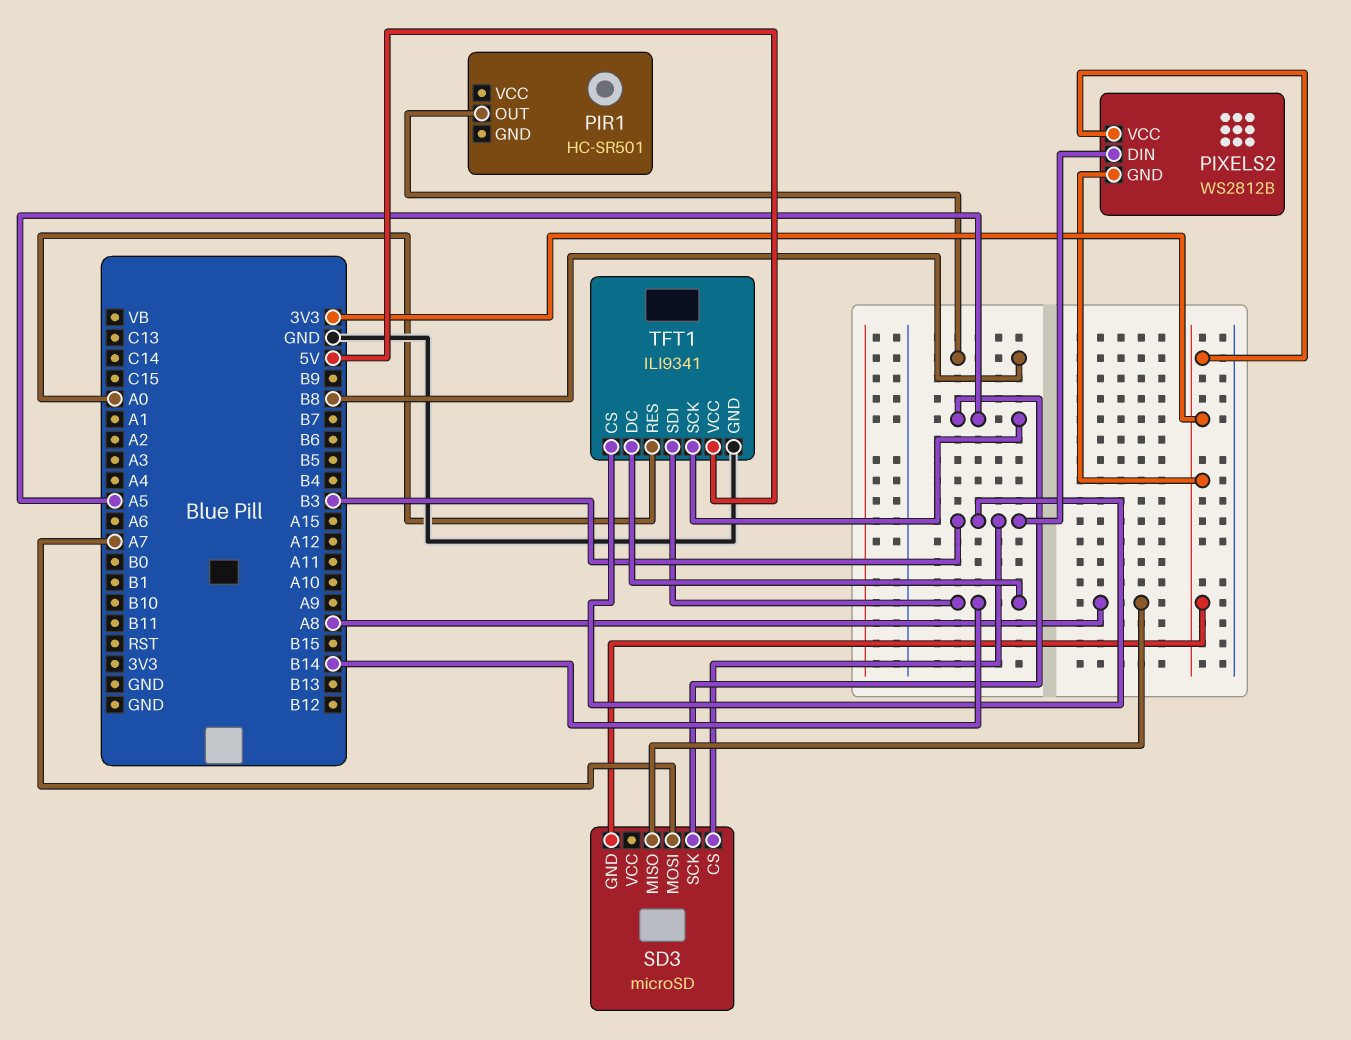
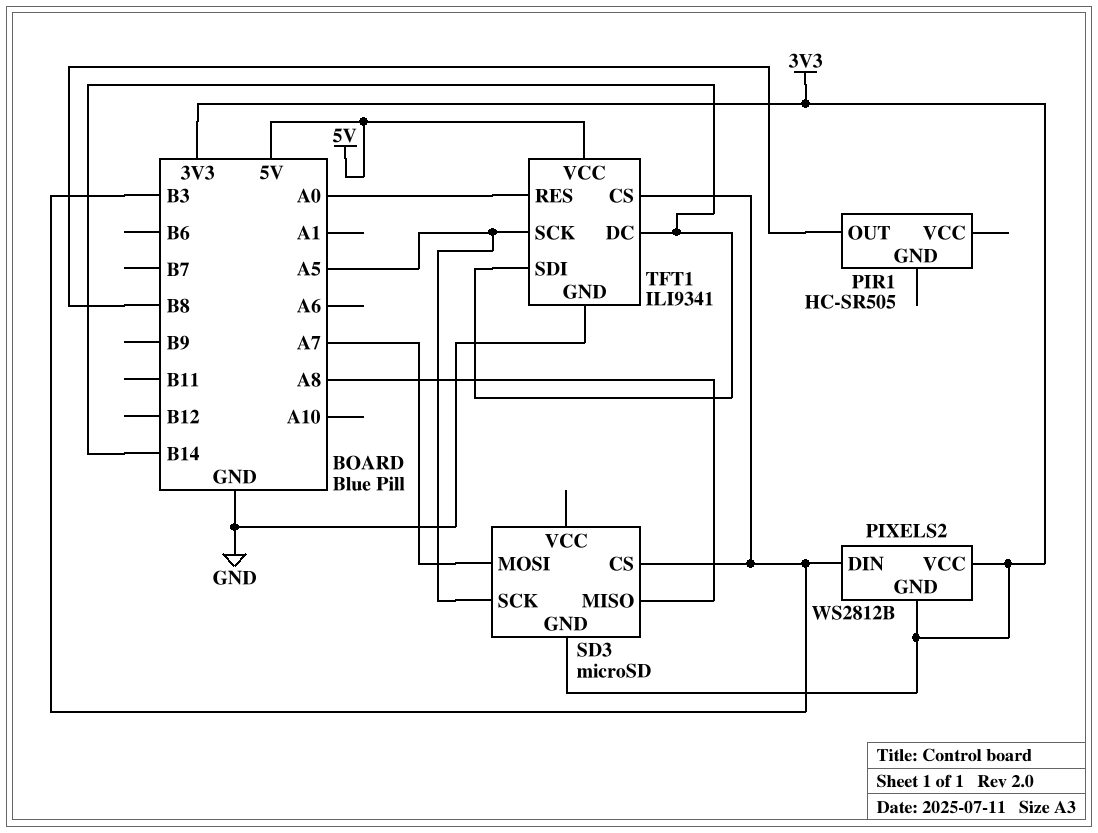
PIR1: HC-SR501 -> HC-SR505

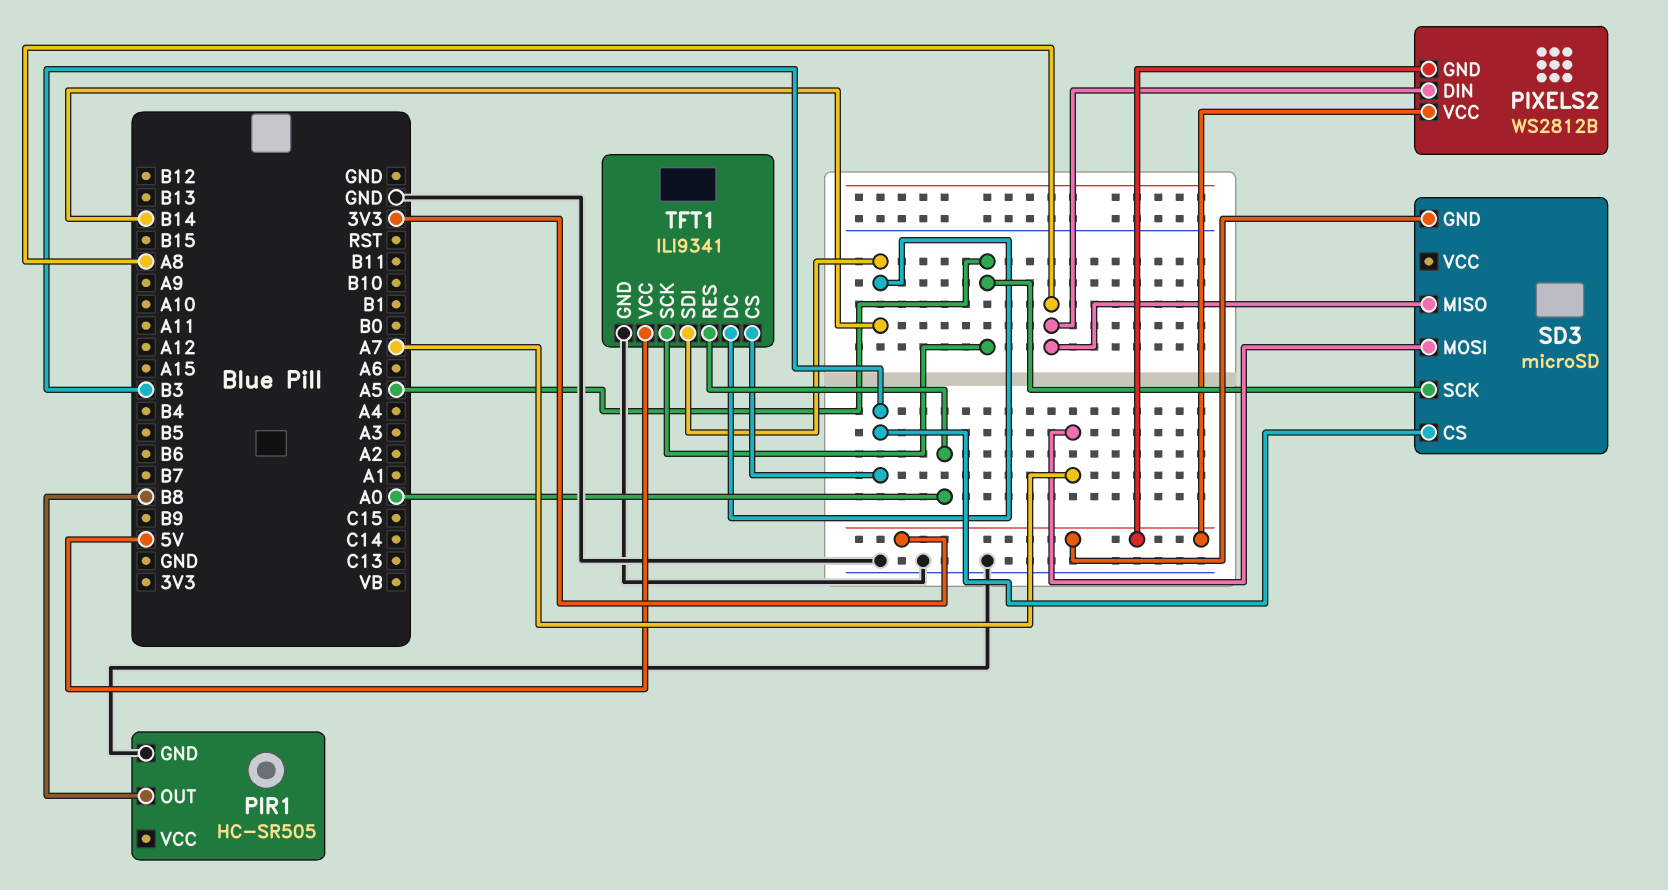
PIR1 pin GND: none -> GND
PIXELS2 pin DIN: B3 -> A8

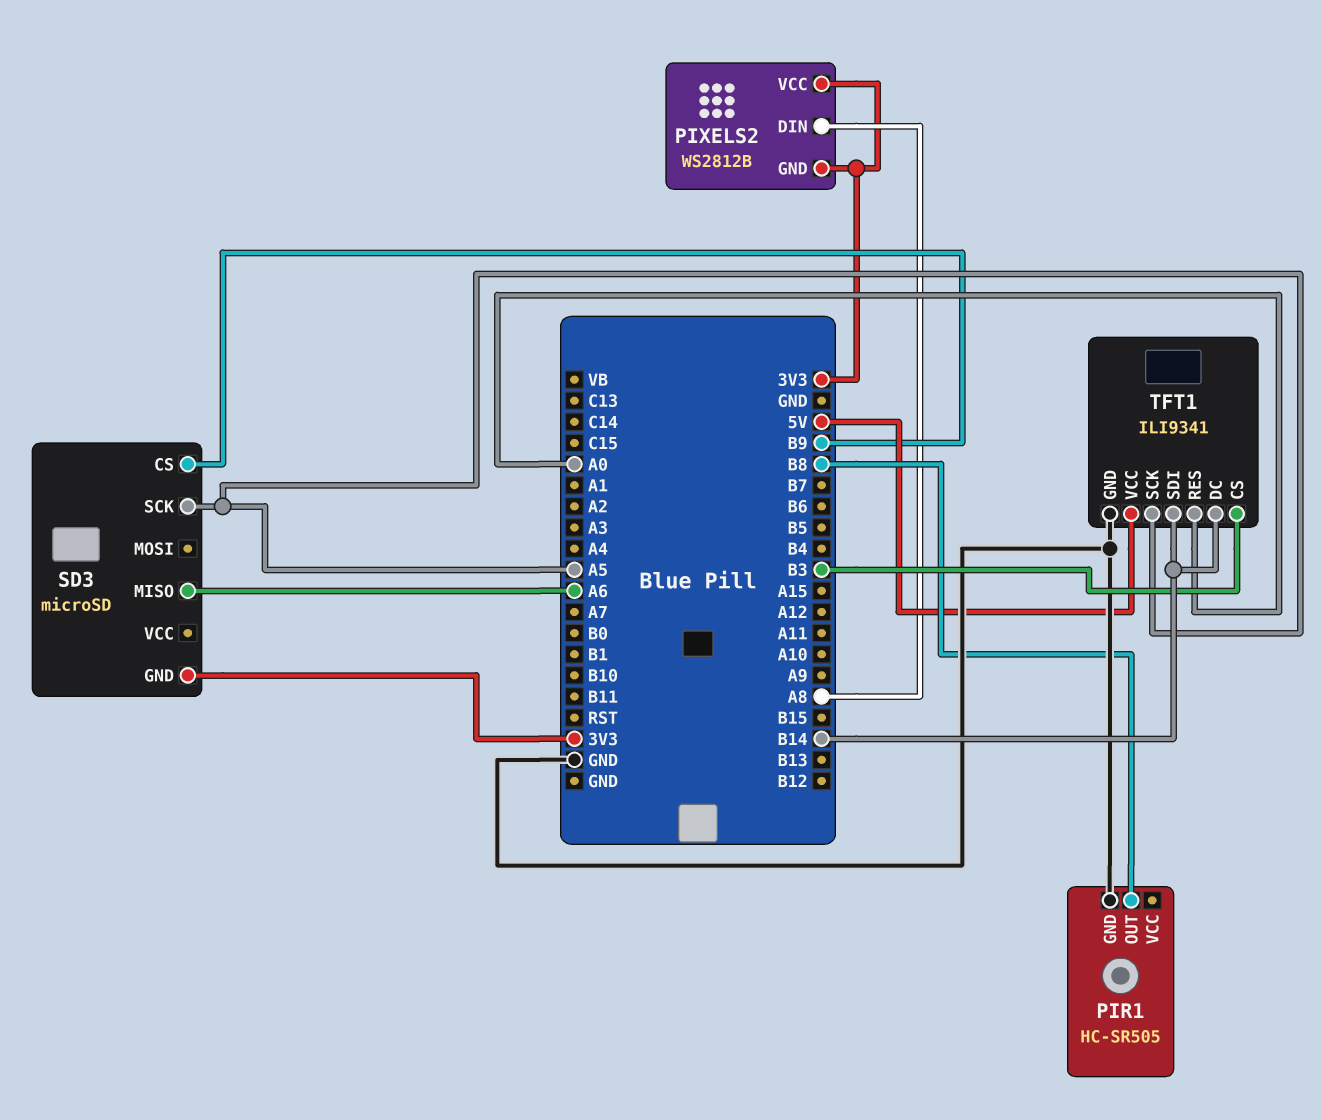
SD3 pin CS: B3 -> B9
SD3 pin MISO: A8 -> A6
SD3 pin MOSI: A7 -> none

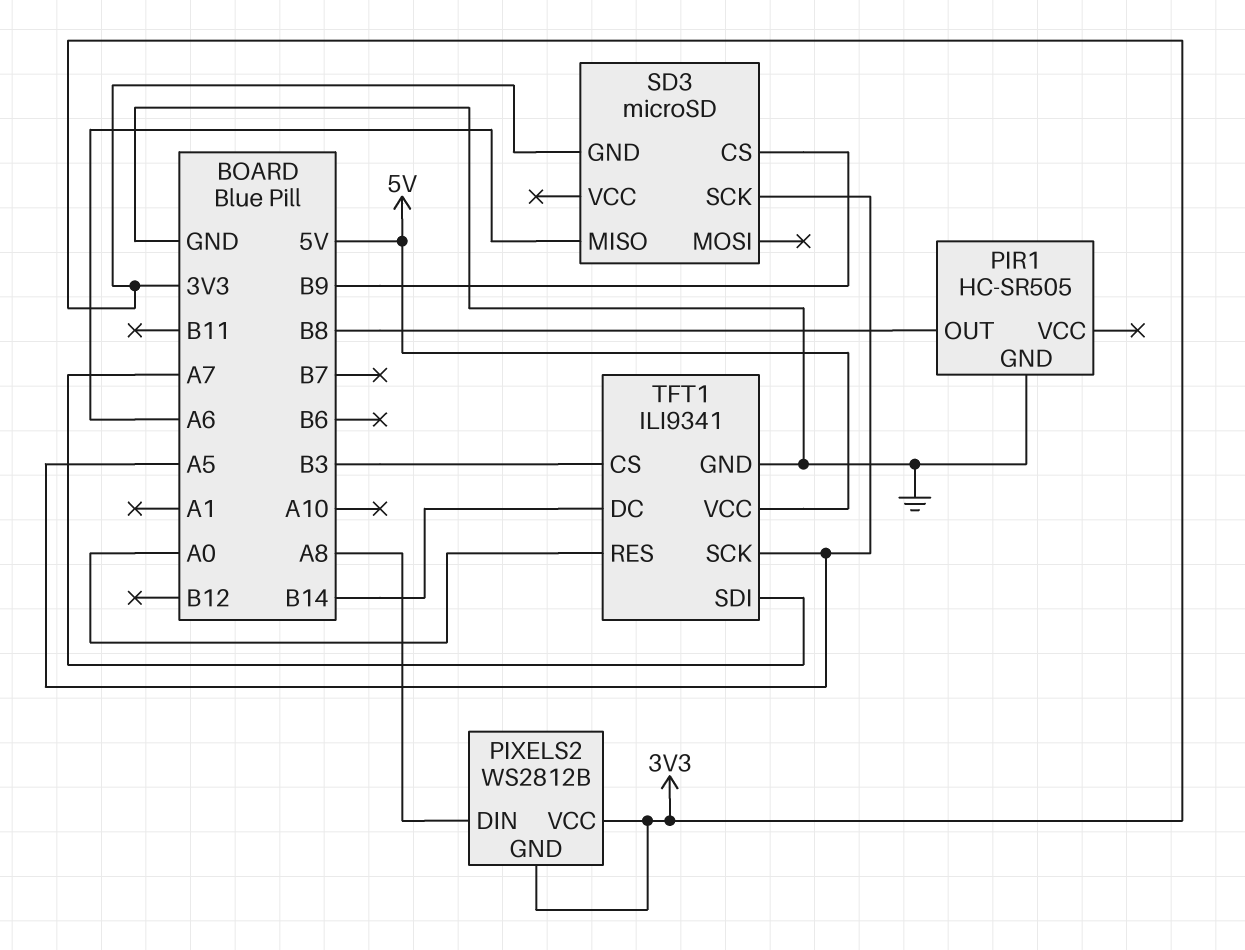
TFT1 pin SDI: B14 -> A7

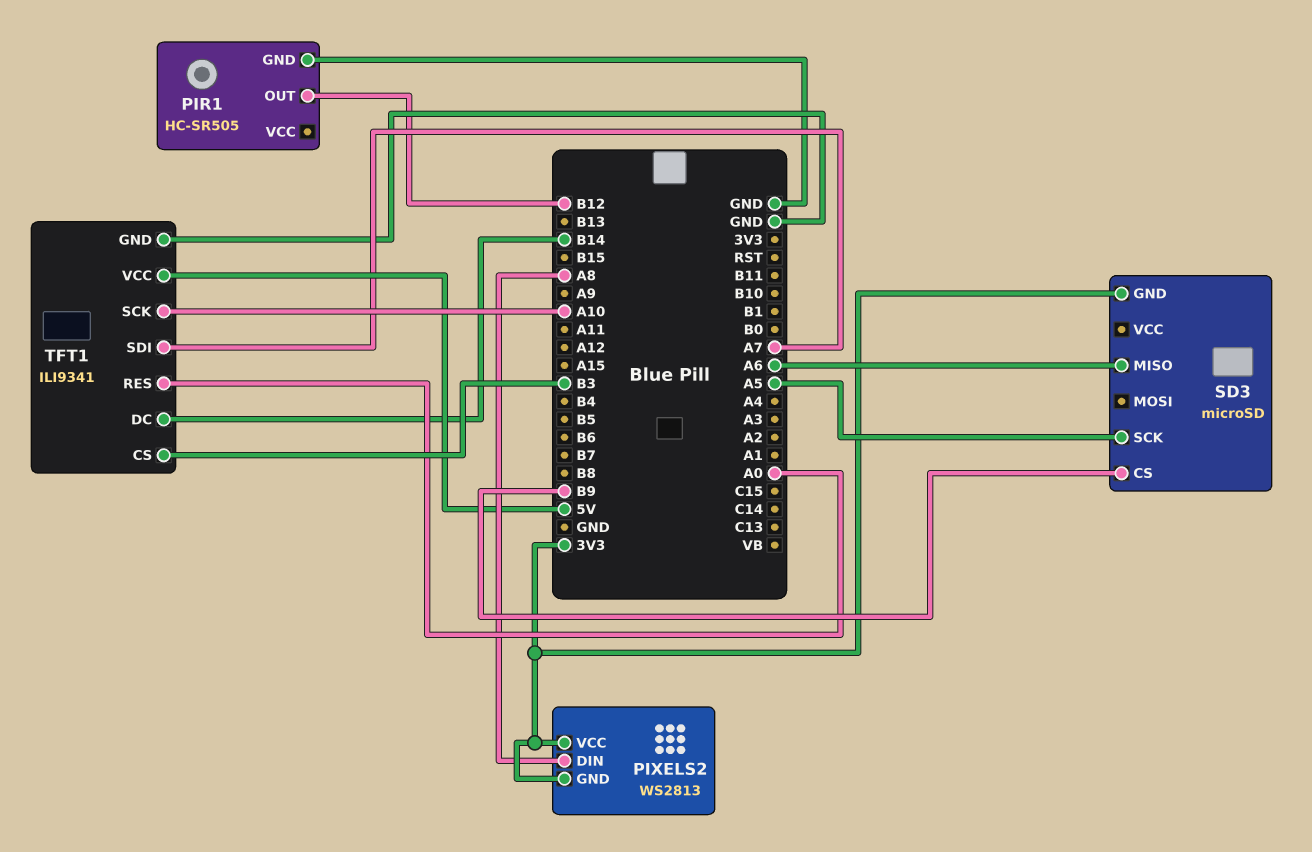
PIR1 pin OUT: B8 -> B12
PIXELS2: WS2812B -> WS2813
TFT1 pin SCK: A5 -> A10

